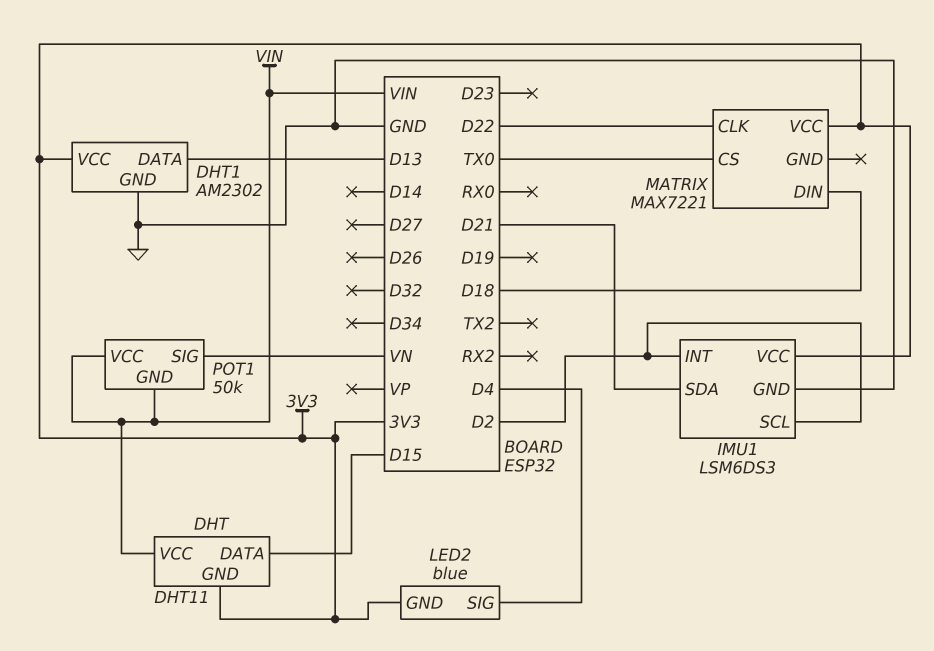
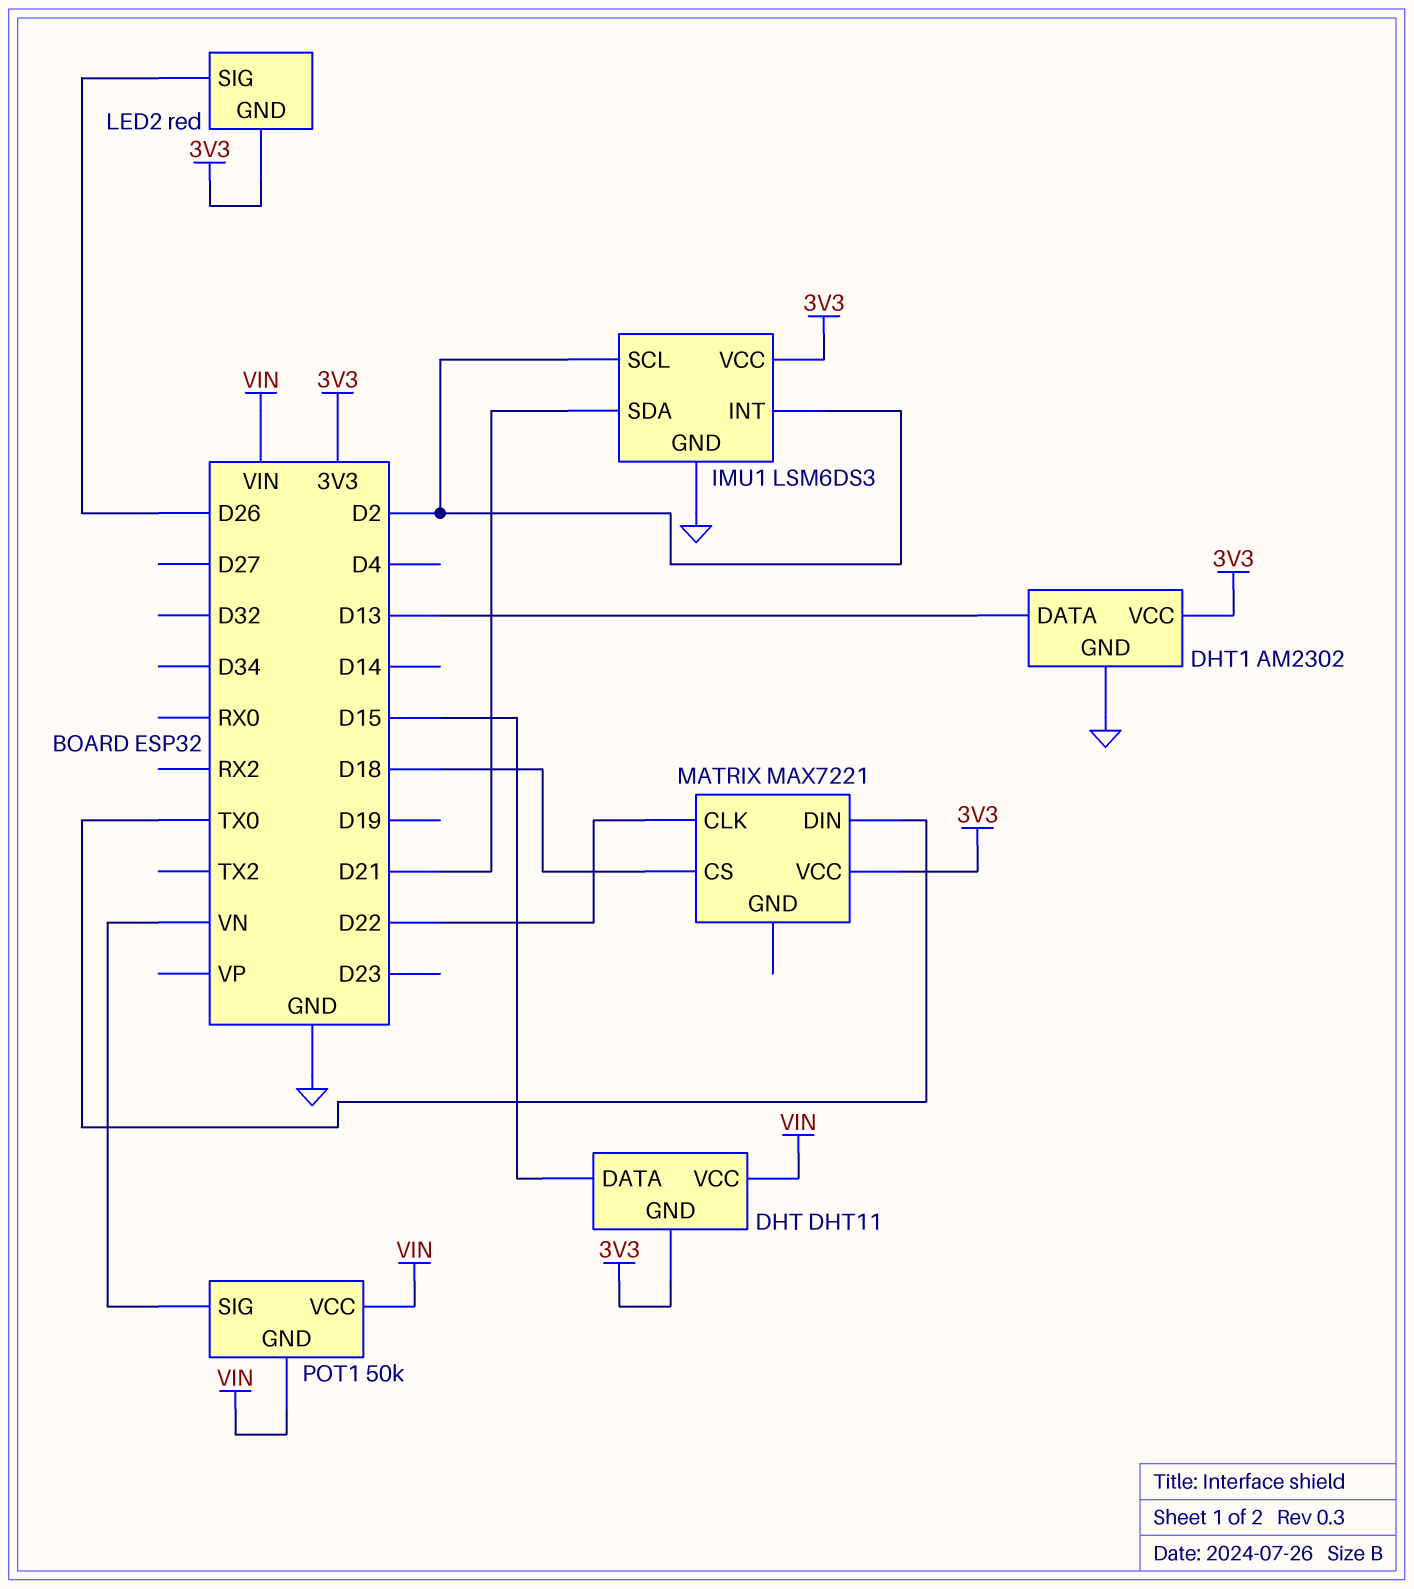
LED2: blue -> red
LED2 pin SIG: D4 -> D26
MATRIX pin CS: TX0 -> D18
MATRIX pin DIN: D18 -> TX0

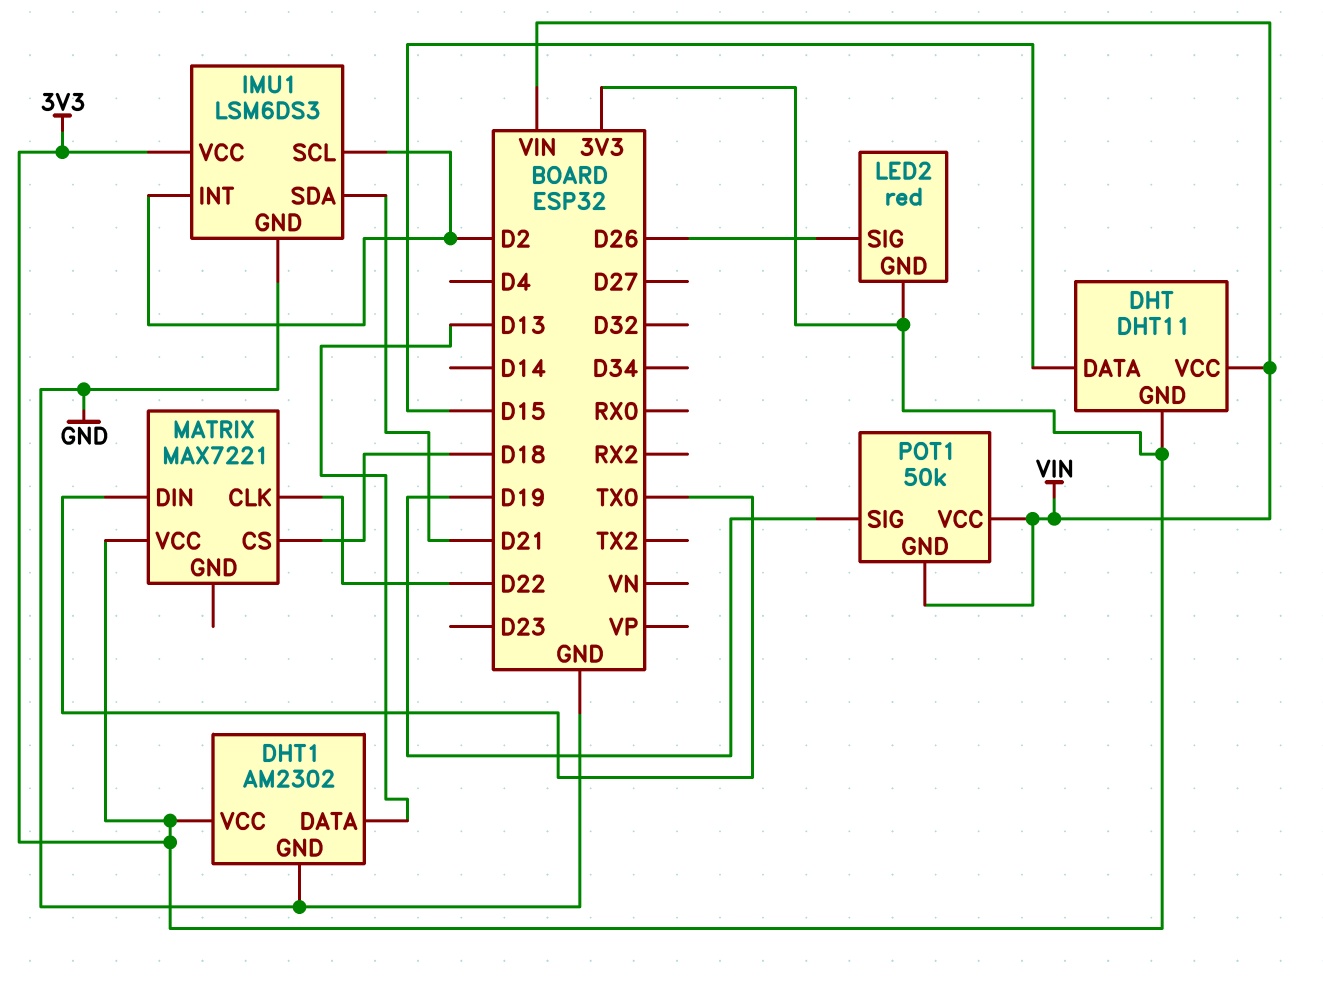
POT1 pin SIG: VN -> D19

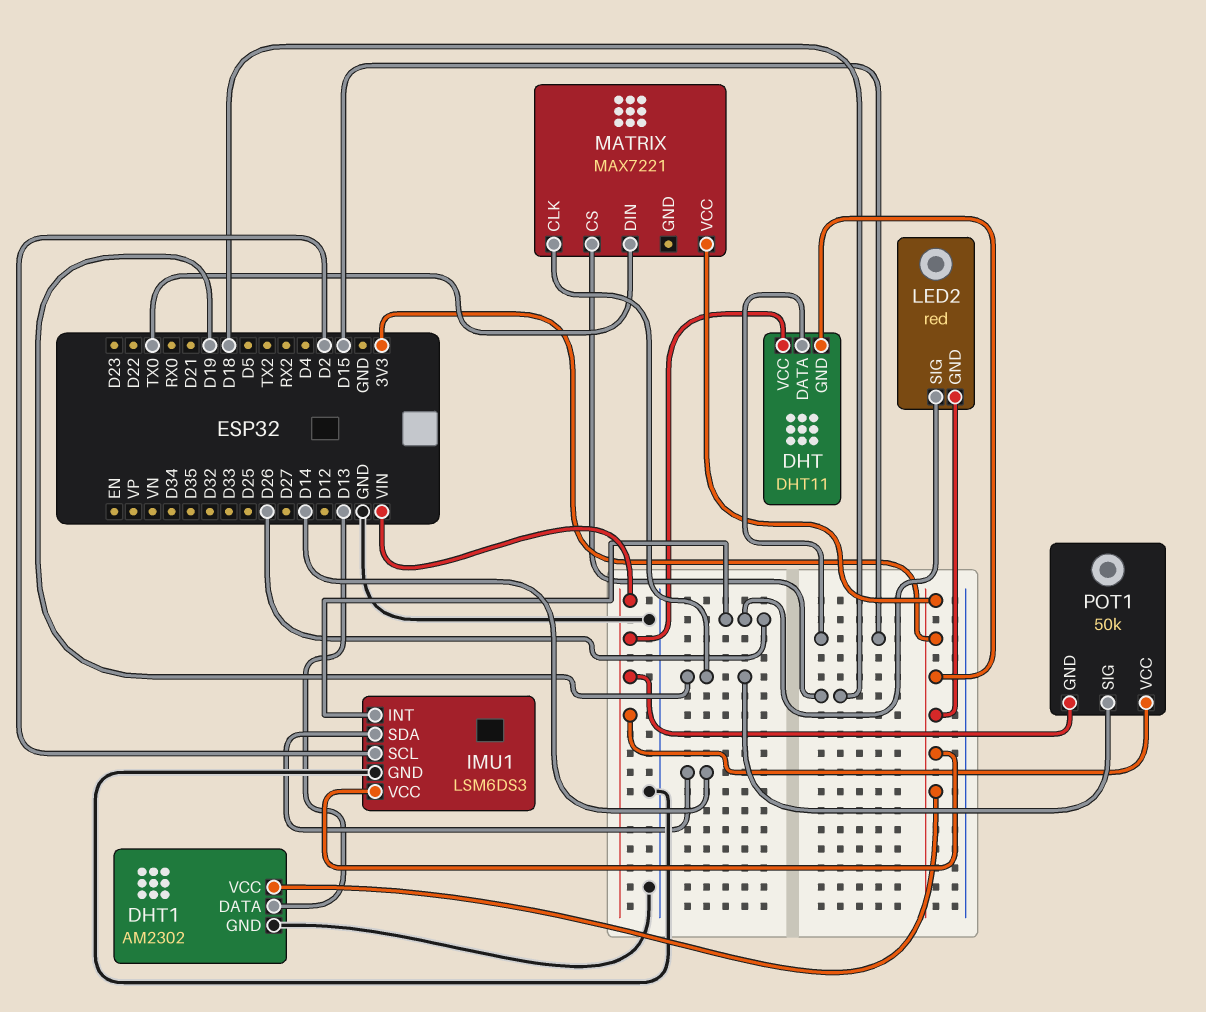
IMU1 pin INT: D2 -> D26
IMU1 pin SDA: D21 -> D14
MATRIX pin CLK: D22 -> D19

